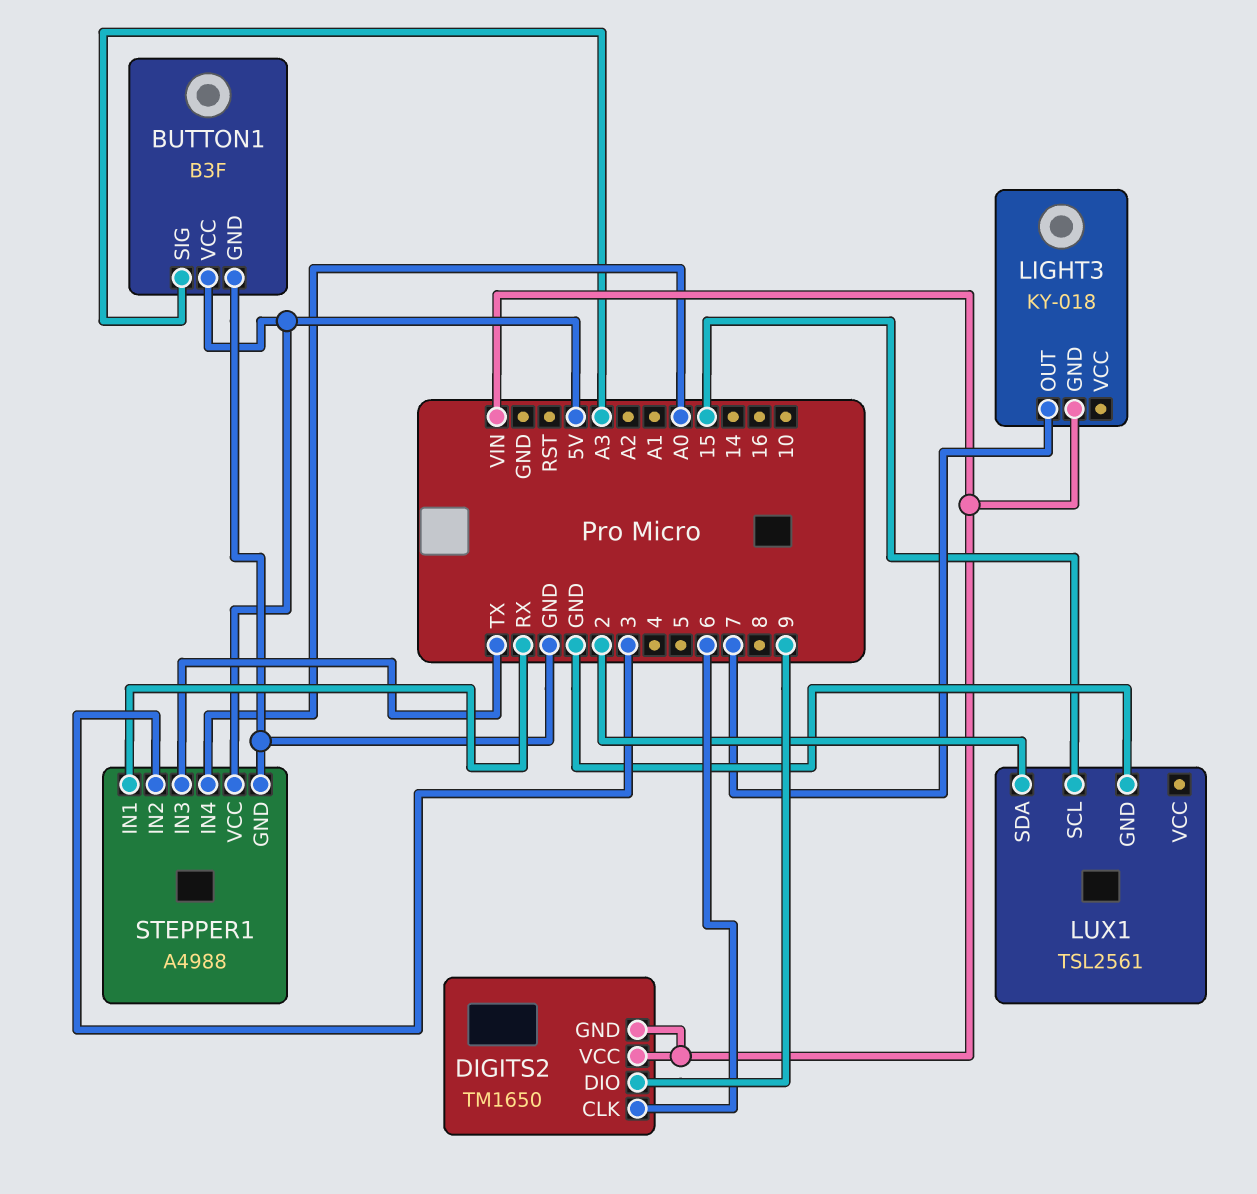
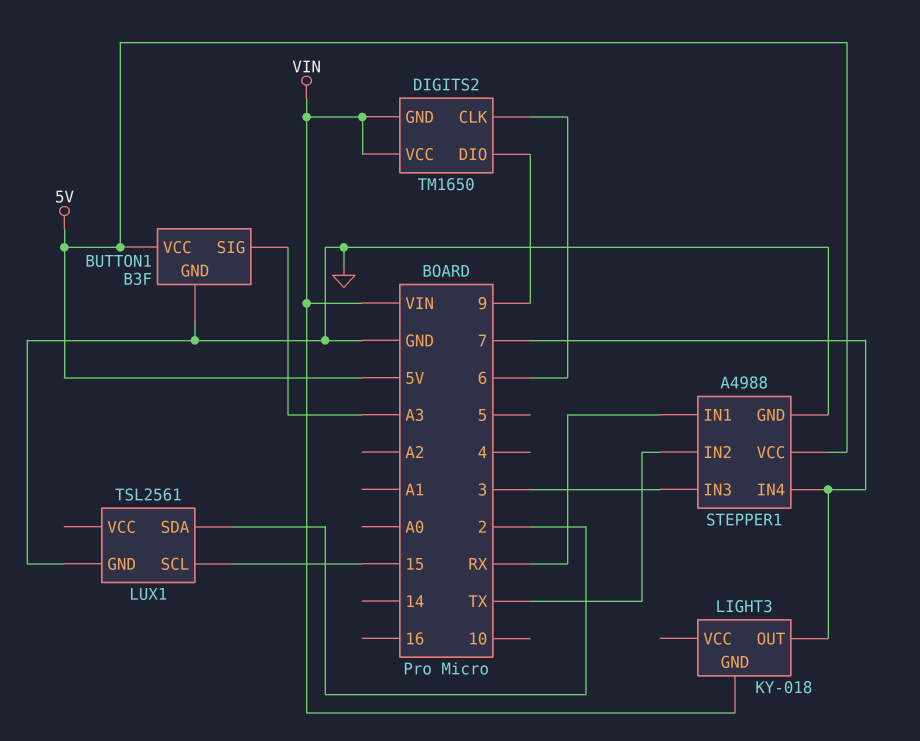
STEPPER1 pin IN2: 3 -> TX
STEPPER1 pin IN3: TX -> 3
STEPPER1 pin IN4: A0 -> 7

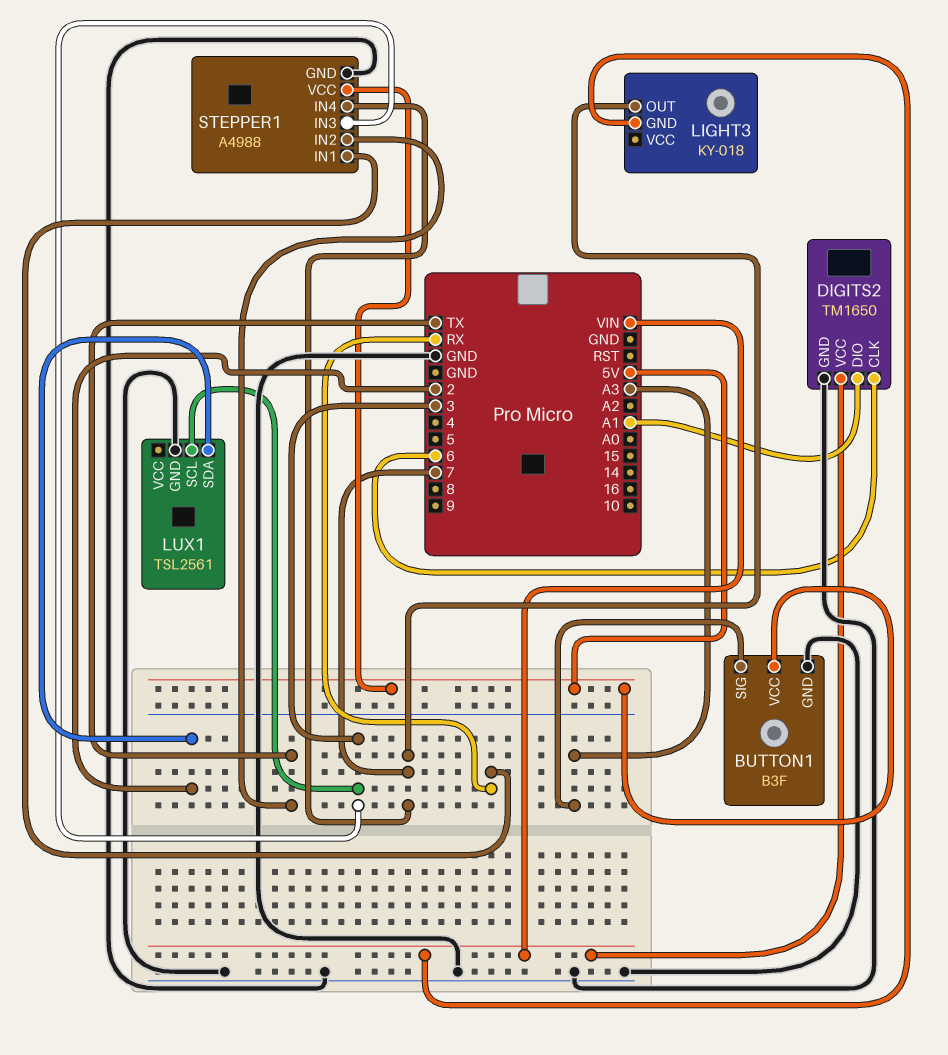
DIGITS2 pin DIO: 9 -> A1
DIGITS2 pin GND: VIN -> GND
LUX1 pin SCL: 15 -> 3

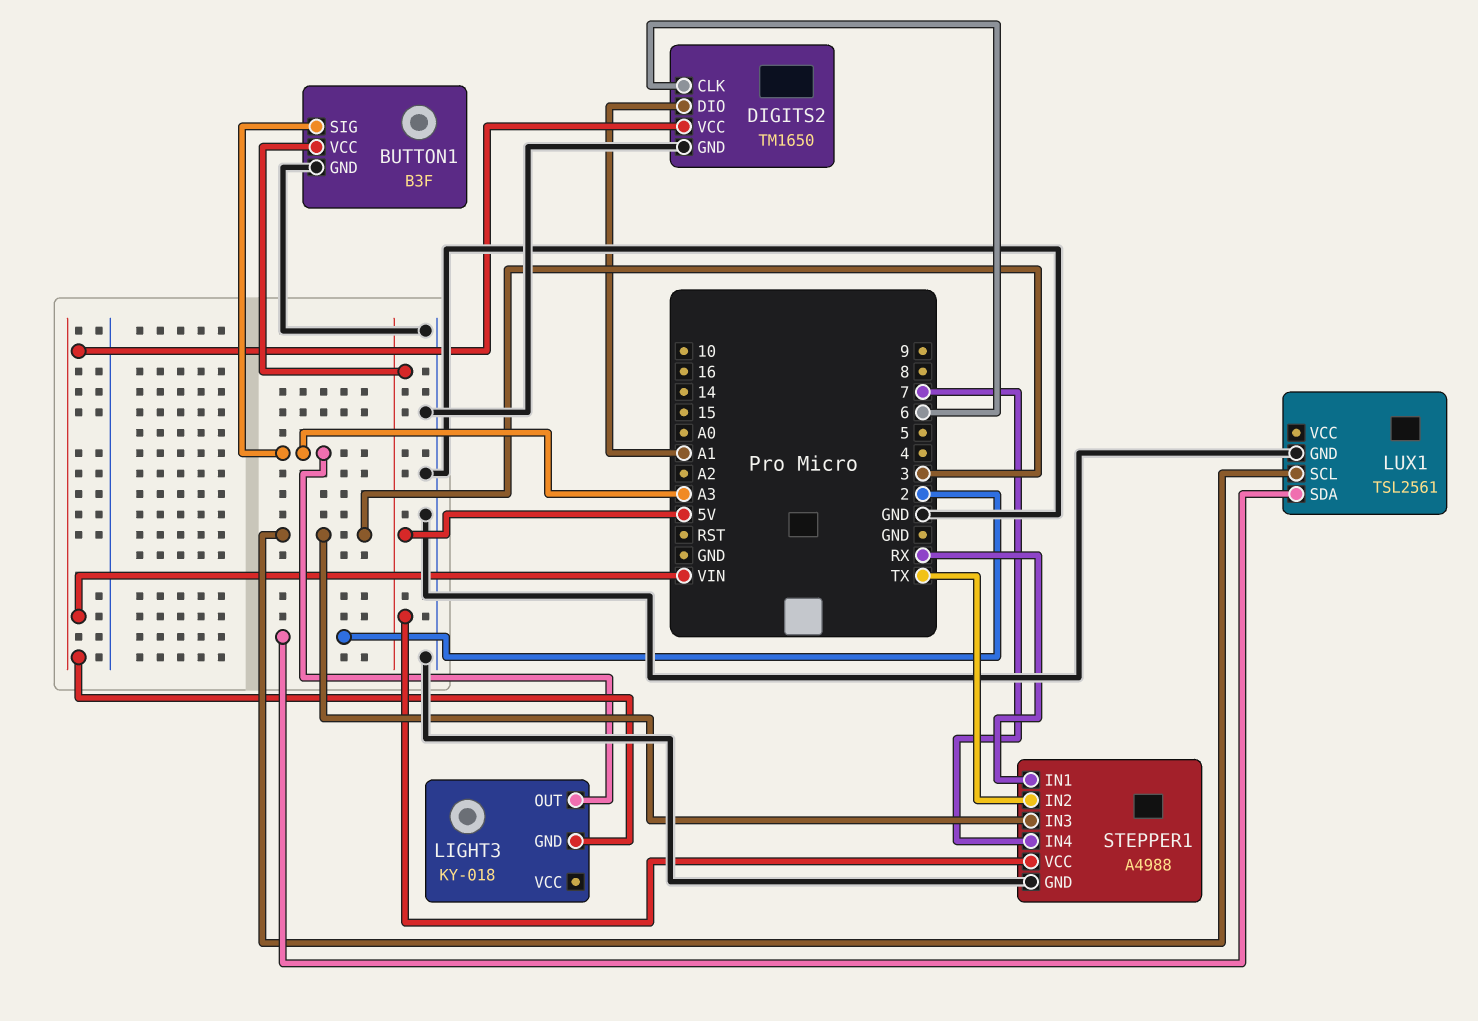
LIGHT3 pin OUT: 7 -> A3

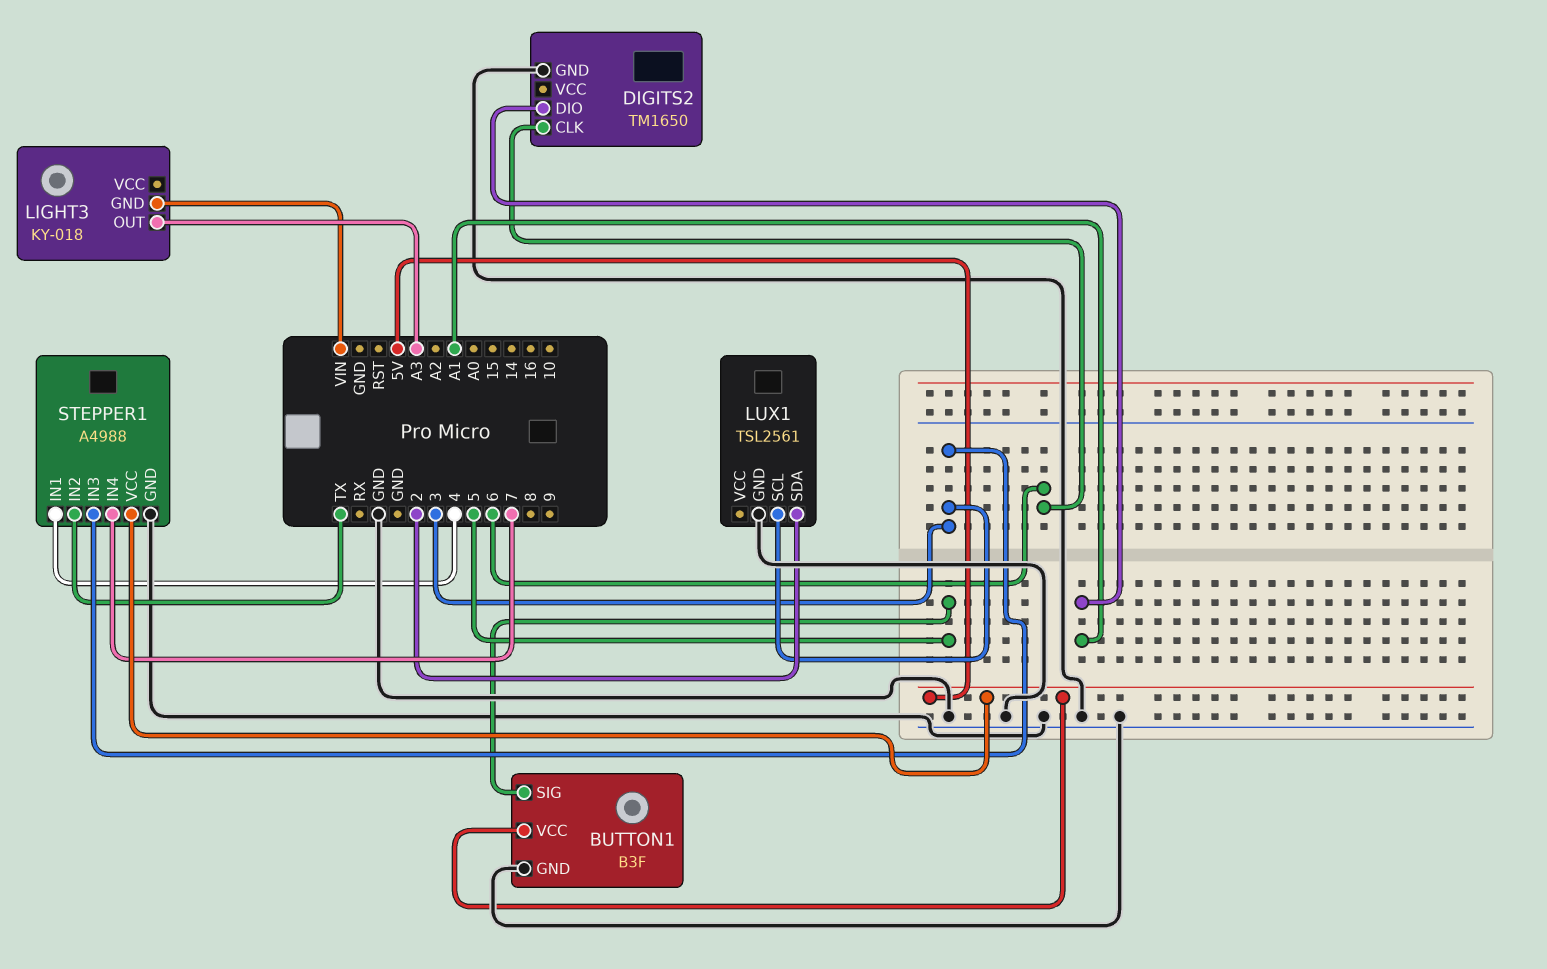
BUTTON1 pin SIG: A3 -> 5
DIGITS2 pin VCC: VIN -> none
STEPPER1 pin IN1: RX -> 4

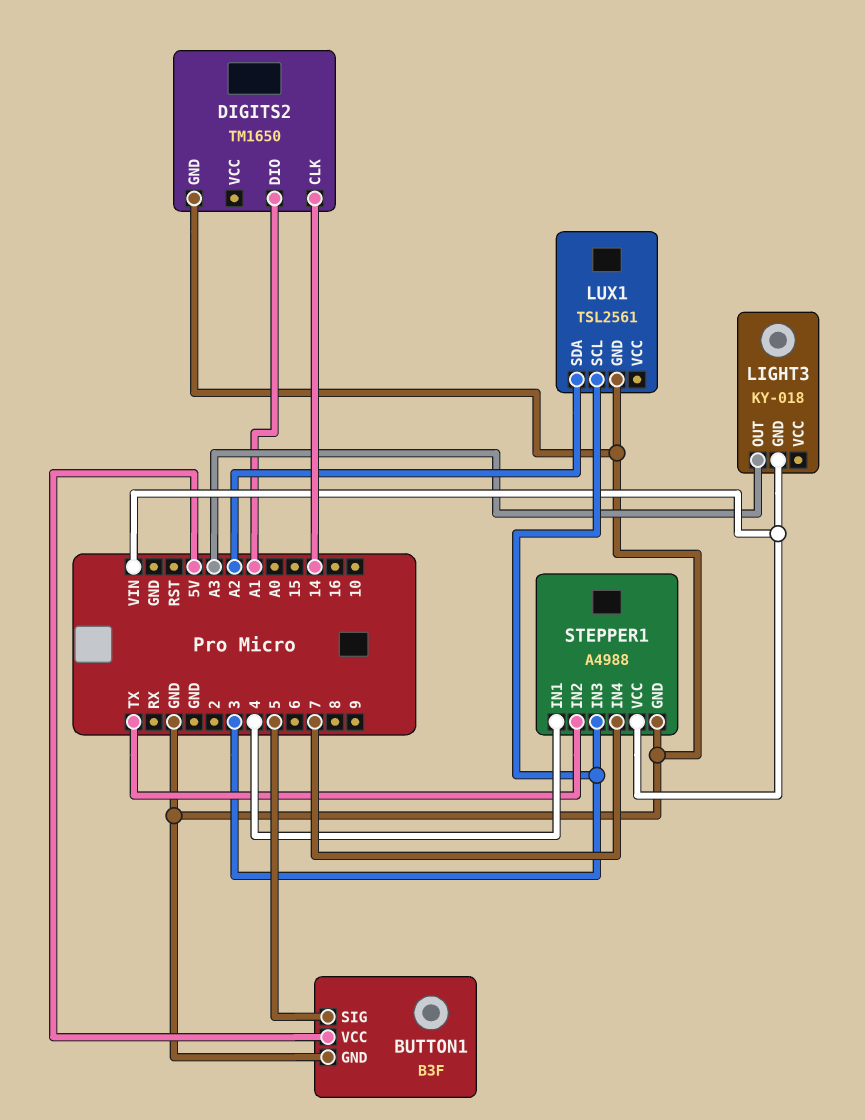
DIGITS2 pin CLK: 6 -> 14
LUX1 pin SDA: 2 -> A2
STEPPER1 pin VCC: 5V -> VIN

